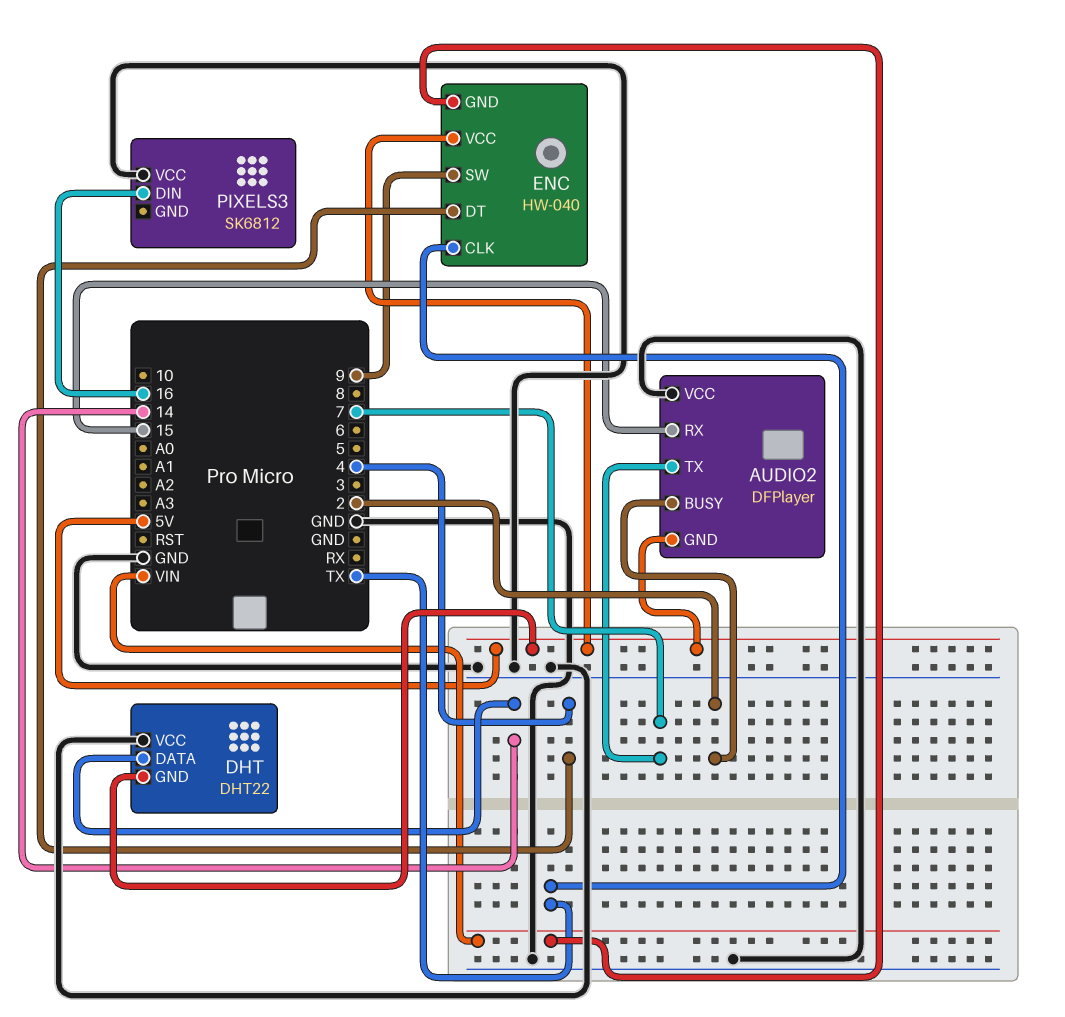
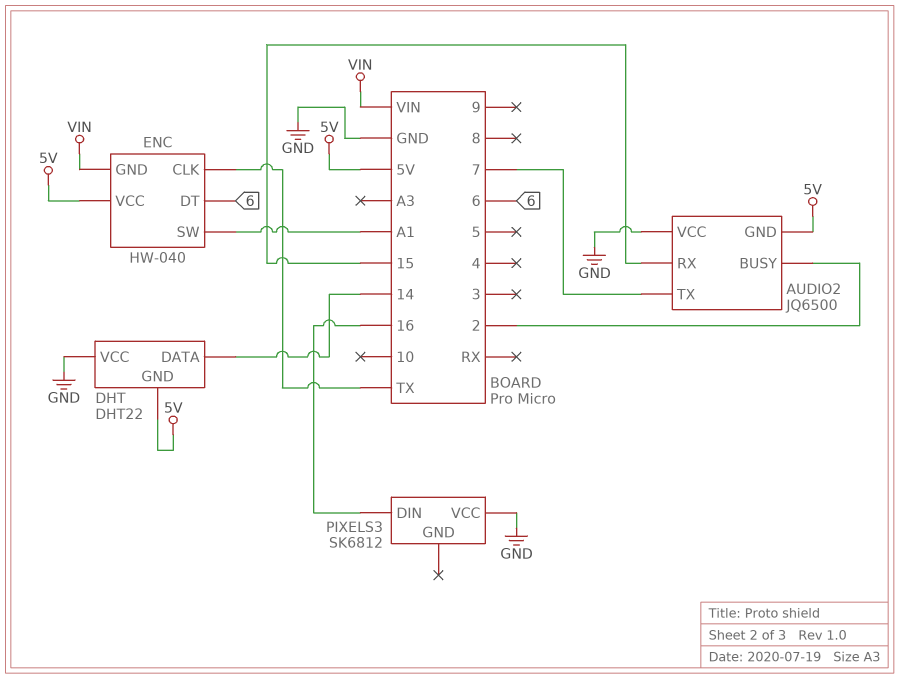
AUDIO2: DFPlayer -> JQ6500
ENC pin DT: 4 -> 6
ENC pin SW: 9 -> A1

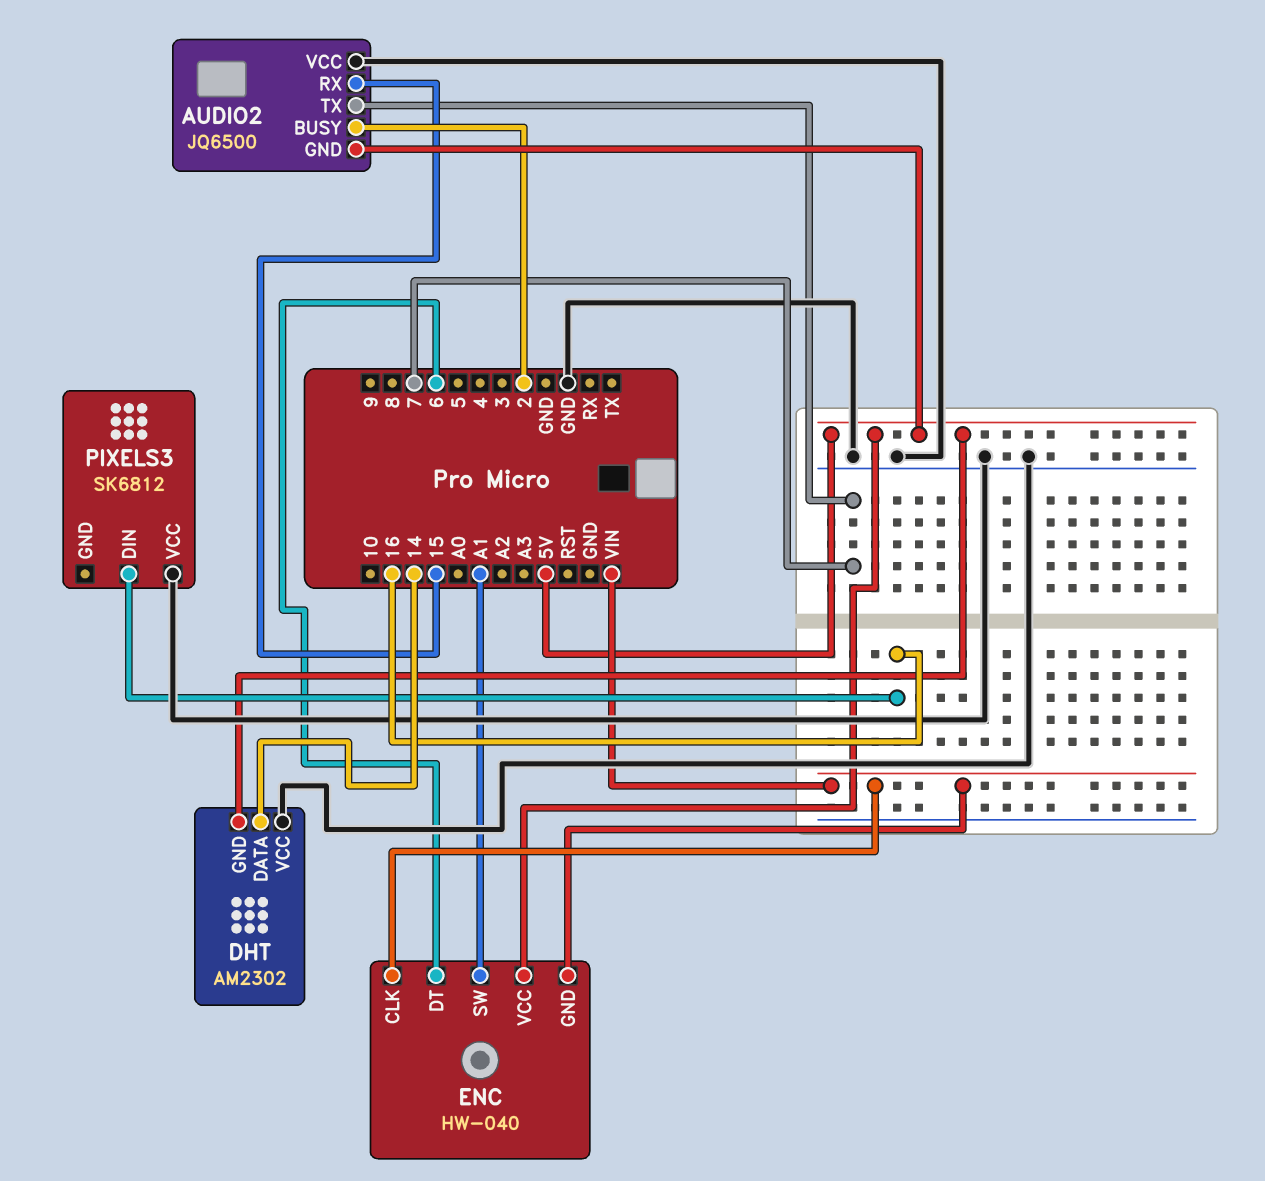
DHT: DHT22 -> AM2302
ENC pin CLK: TX -> VIN

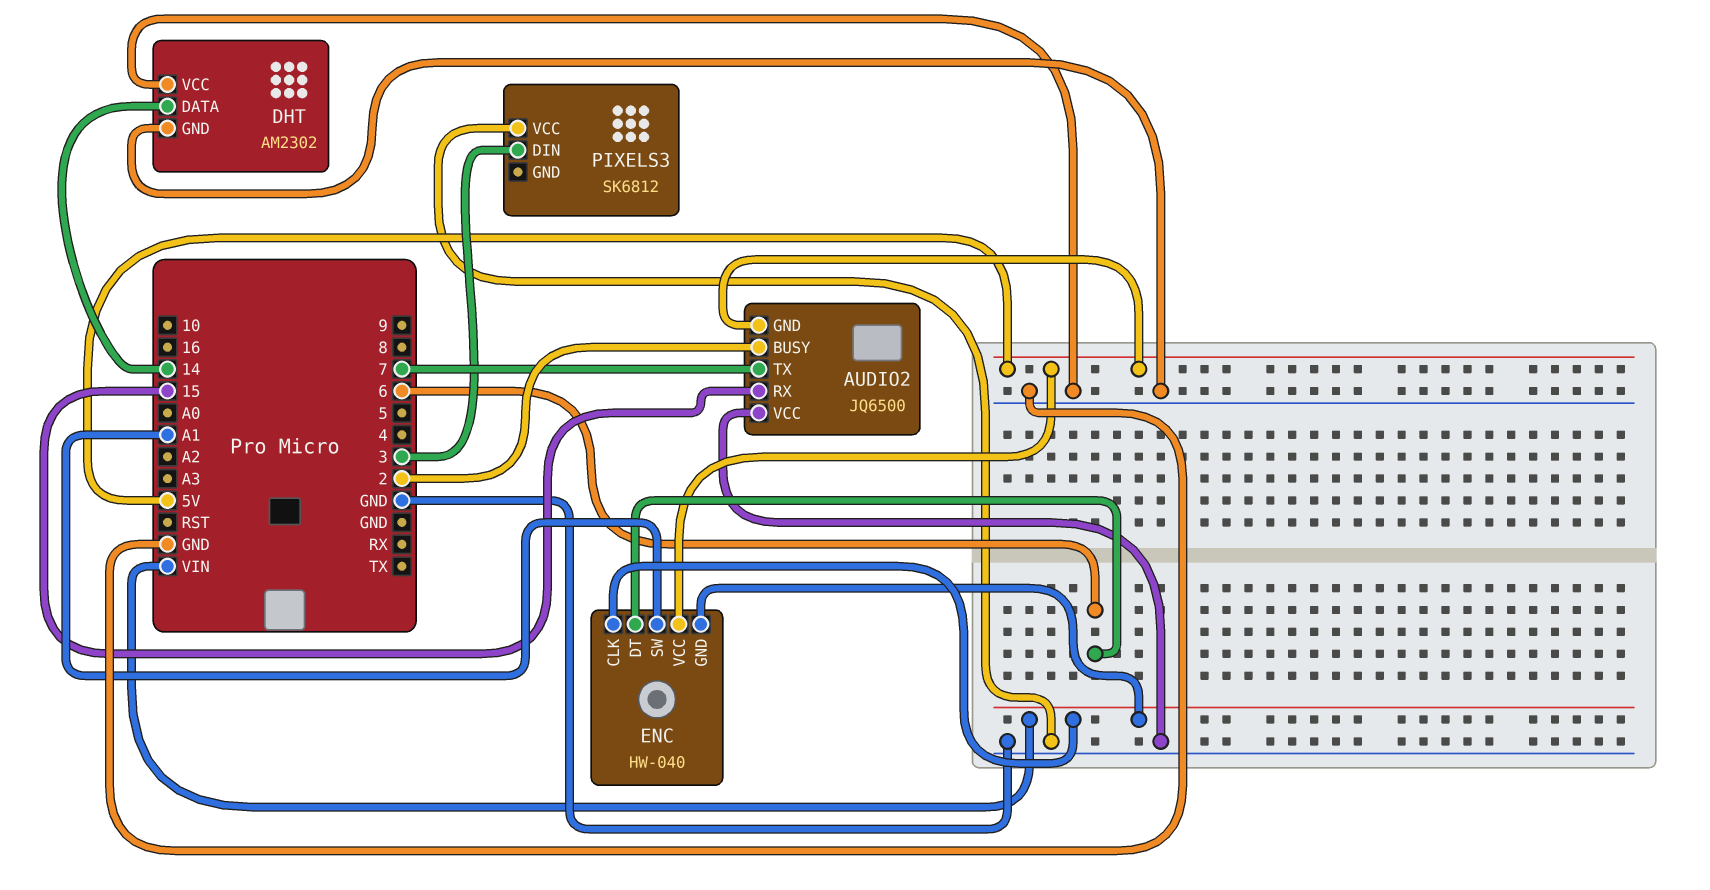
DHT pin GND: 5V -> GND
PIXELS3 pin DIN: 16 -> 3

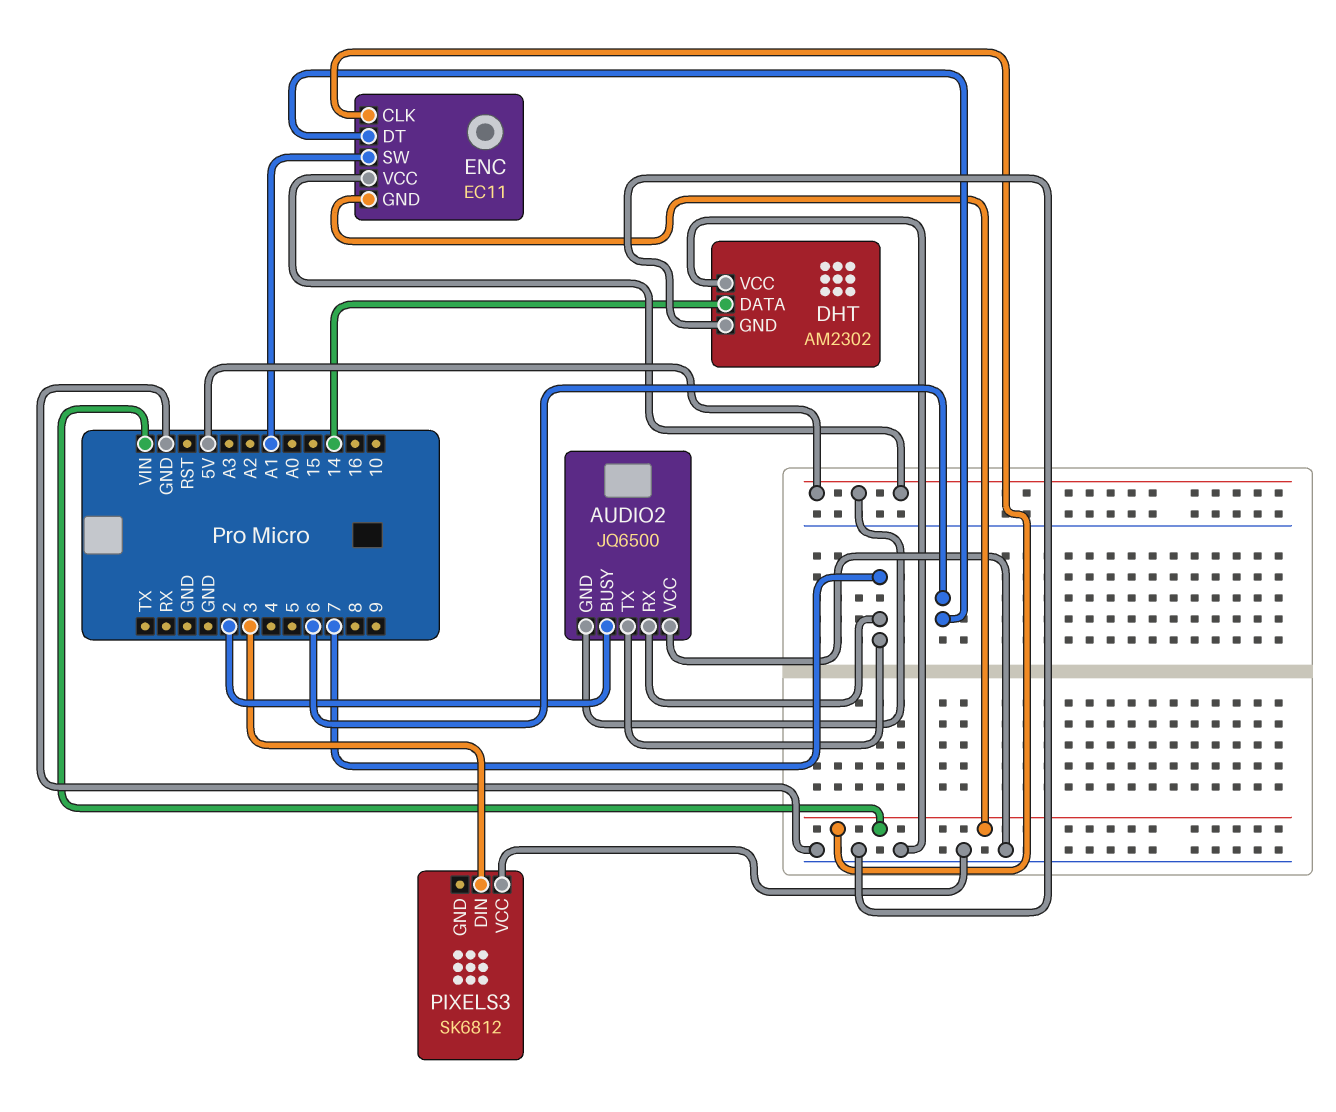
AUDIO2 pin RX: 15 -> 7
ENC: HW-040 -> EC11

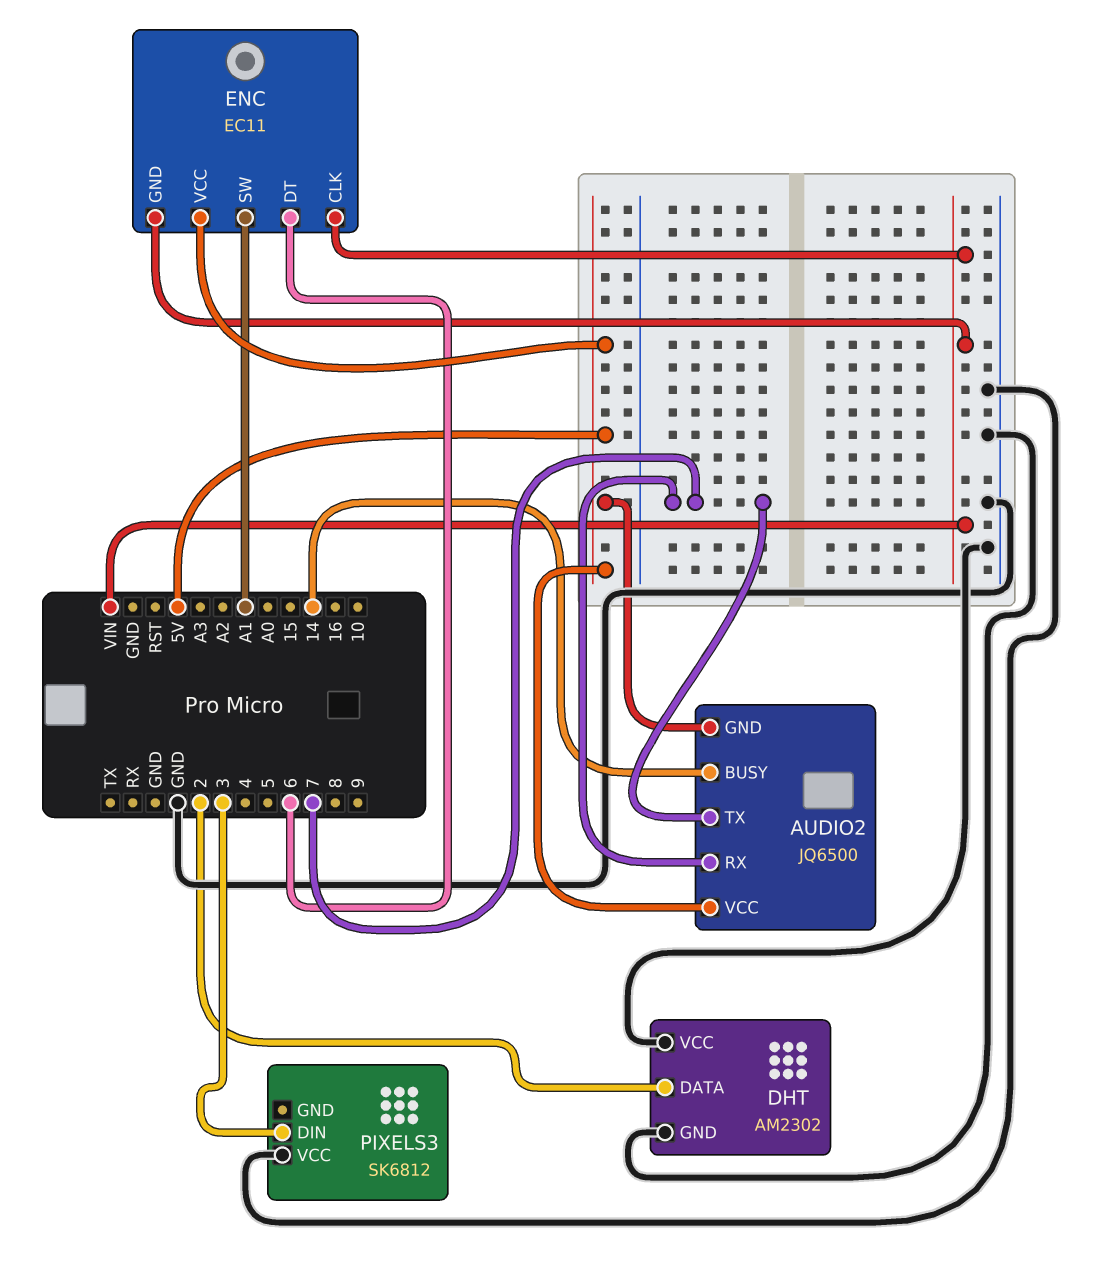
AUDIO2 pin BUSY: 2 -> 14
AUDIO2 pin VCC: GND -> 5V
DHT pin DATA: 14 -> 2

